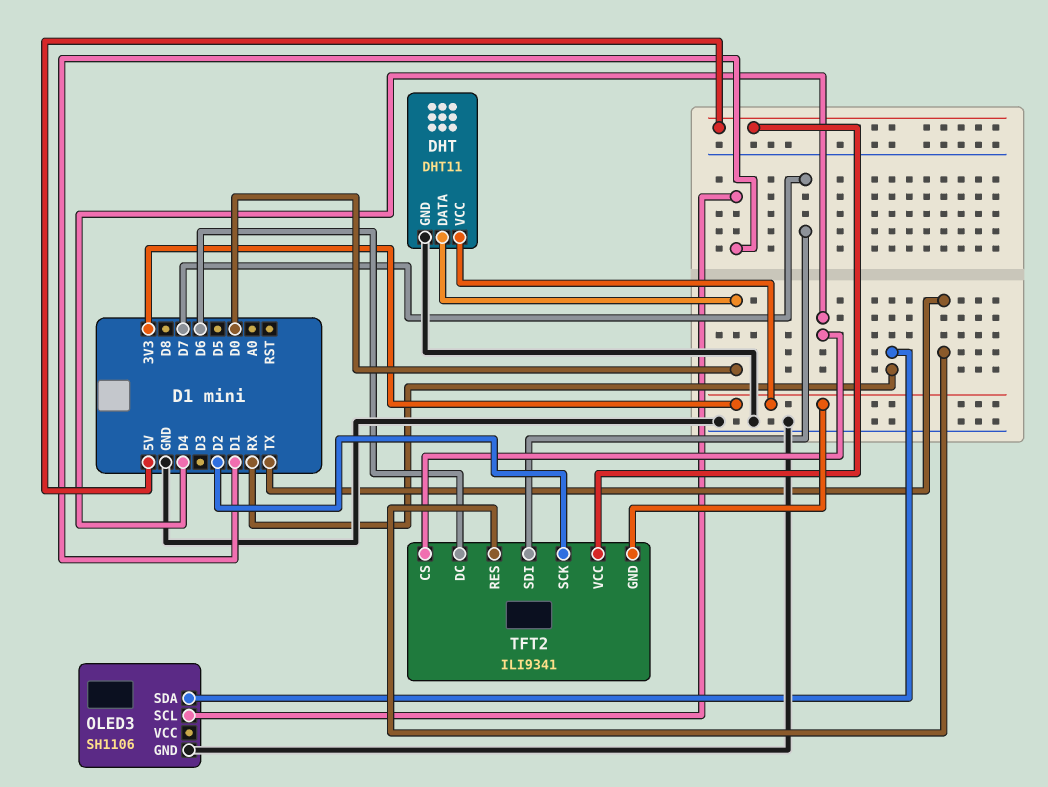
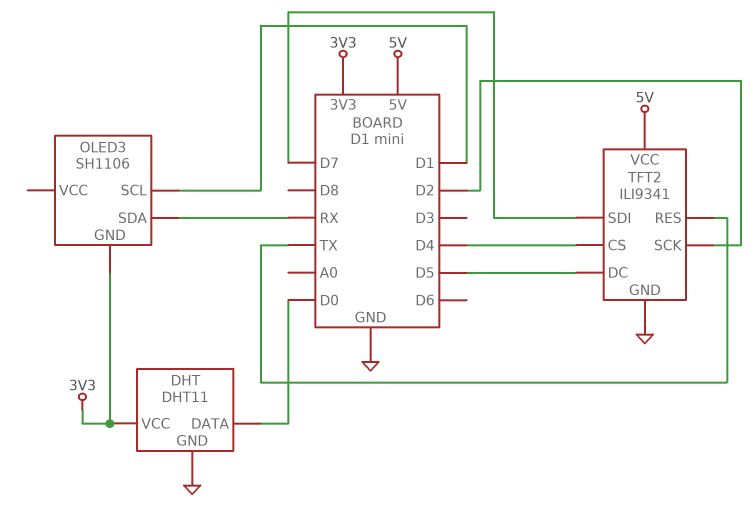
OLED3 pin GND: GND -> 3V3
TFT2 pin DC: D6 -> D5
TFT2 pin GND: 3V3 -> GND

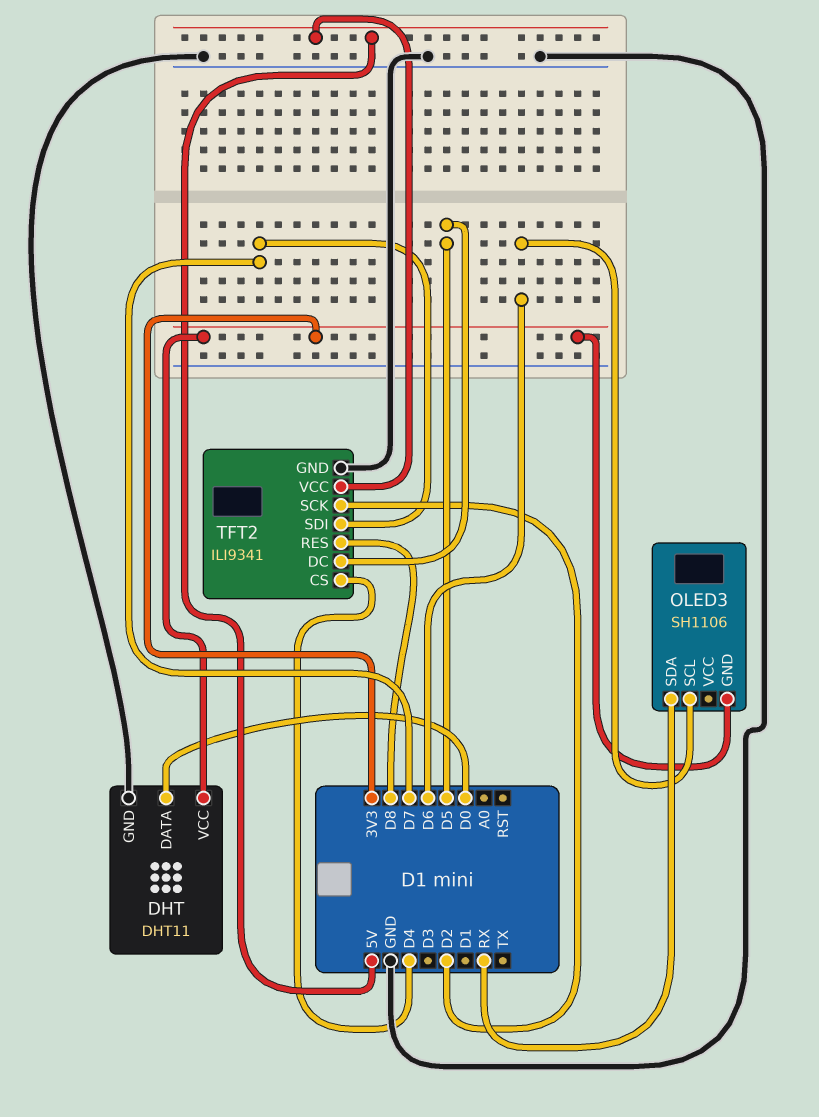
OLED3 pin SCL: D1 -> D6
TFT2 pin RES: TX -> D8

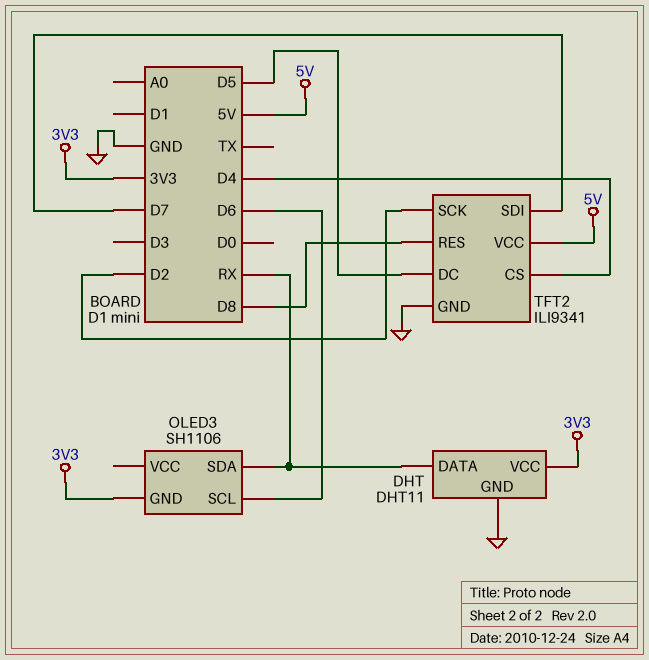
DHT pin DATA: D0 -> RX

